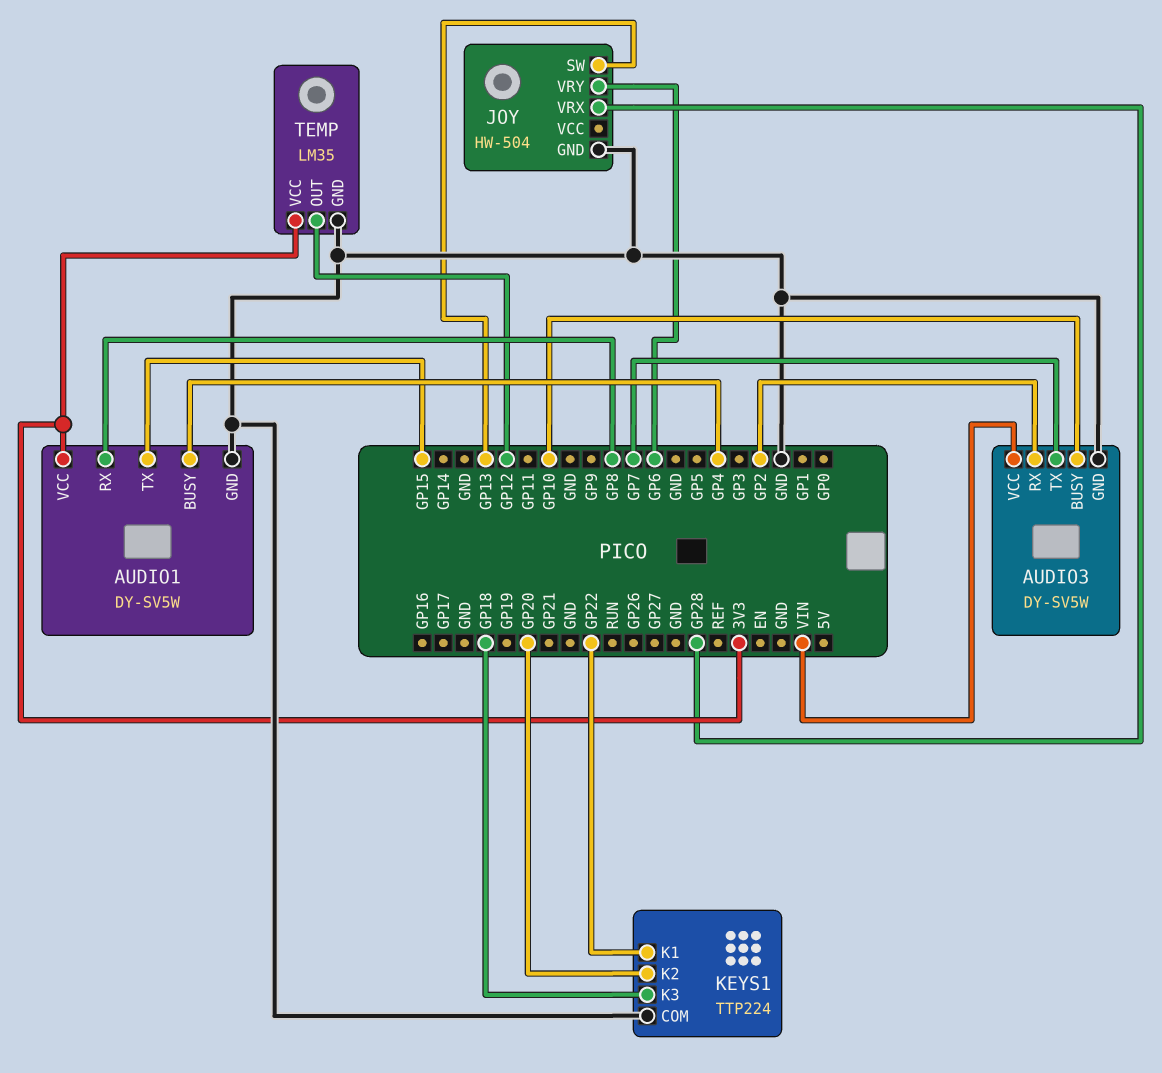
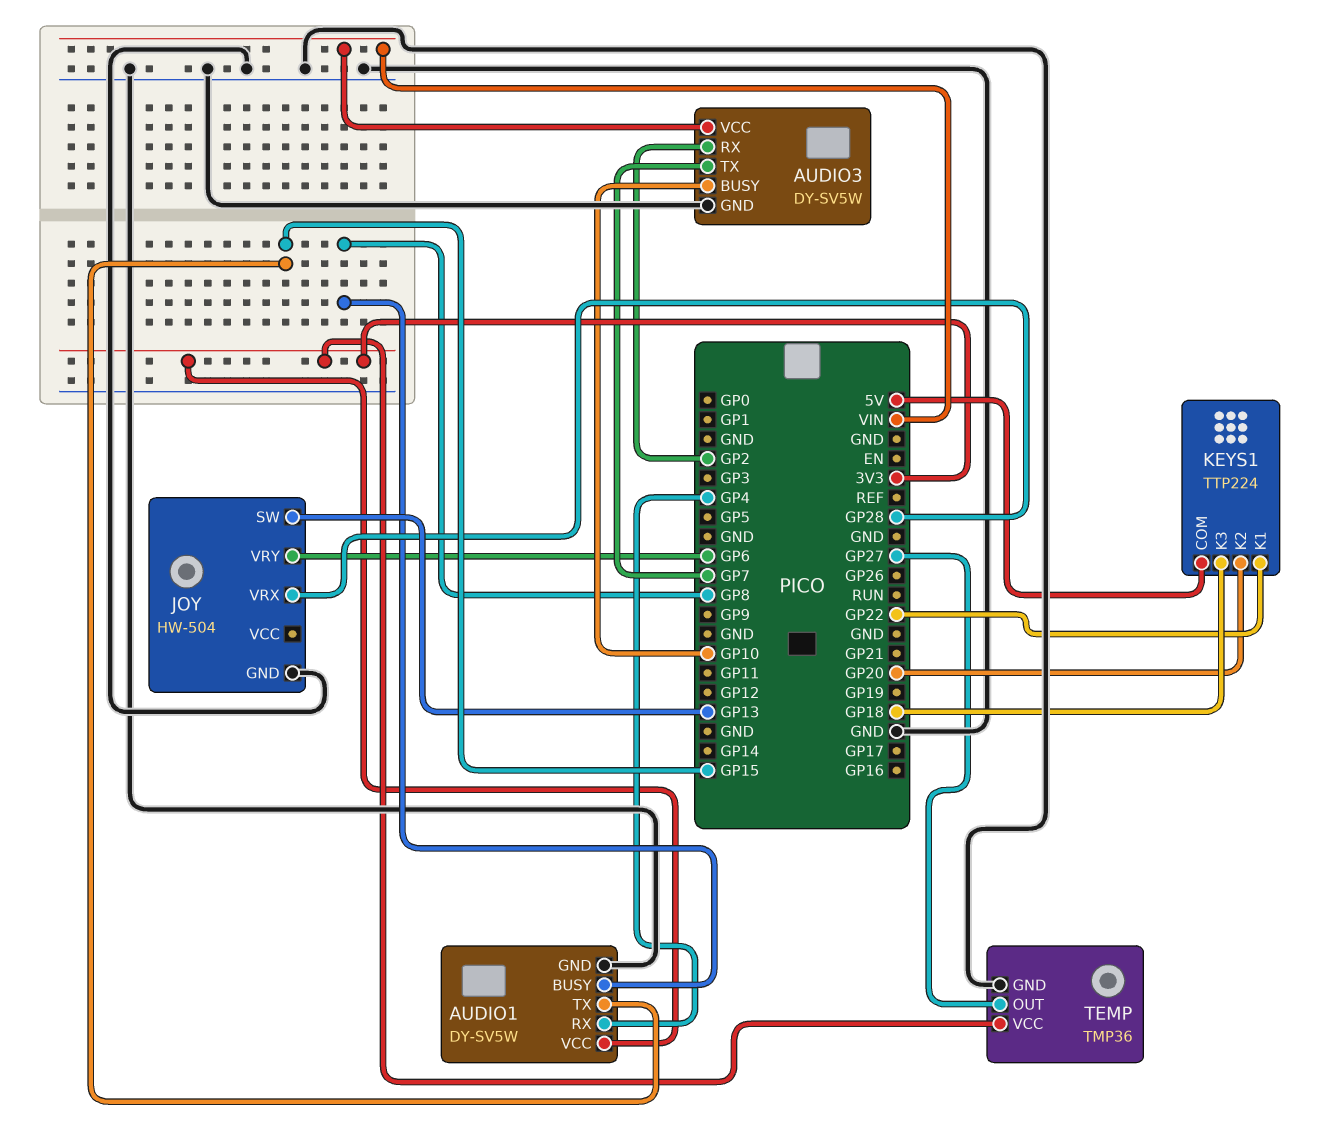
AUDIO1 pin BUSY: GP4 -> GP8
AUDIO1 pin RX: GP8 -> GP4
KEYS1 pin COM: GND -> 5V
TEMP: LM35 -> TMP36
TEMP pin OUT: GP12 -> GP27

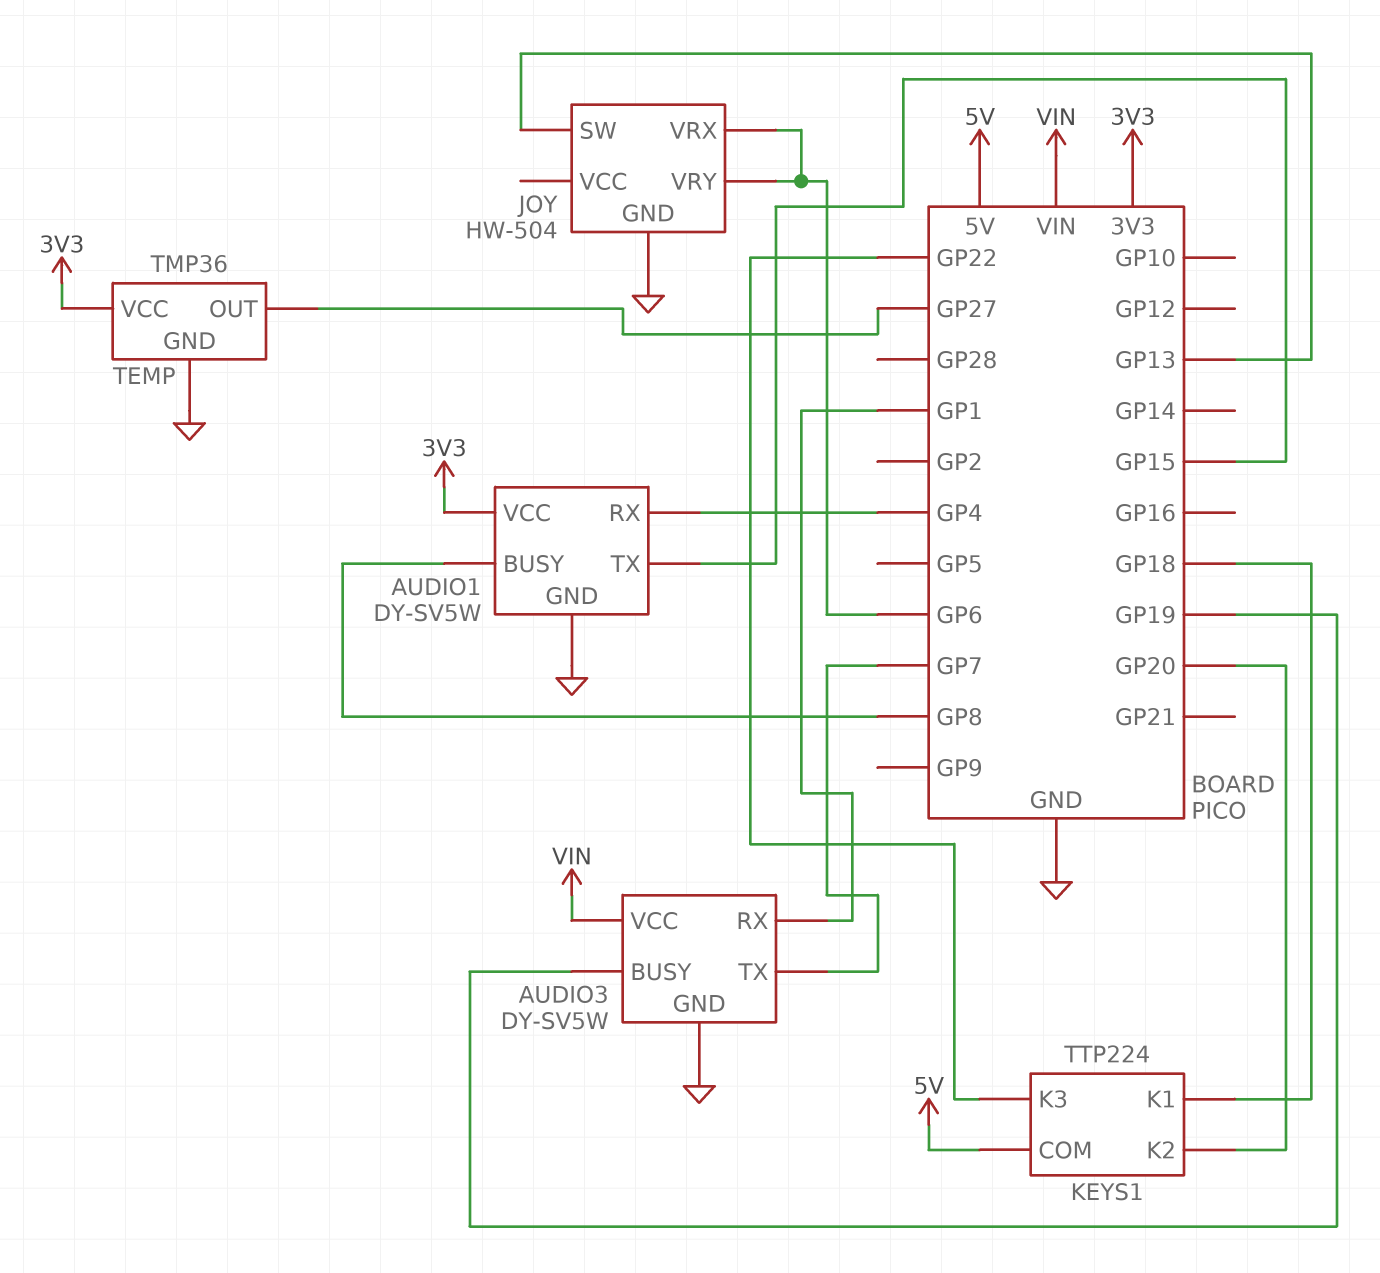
AUDIO3 pin BUSY: GP10 -> GP19
AUDIO3 pin RX: GP2 -> GP1
JOY pin VRX: GP28 -> GP6
KEYS1 pin K1: GP22 -> GP18
KEYS1 pin K3: GP18 -> GP22

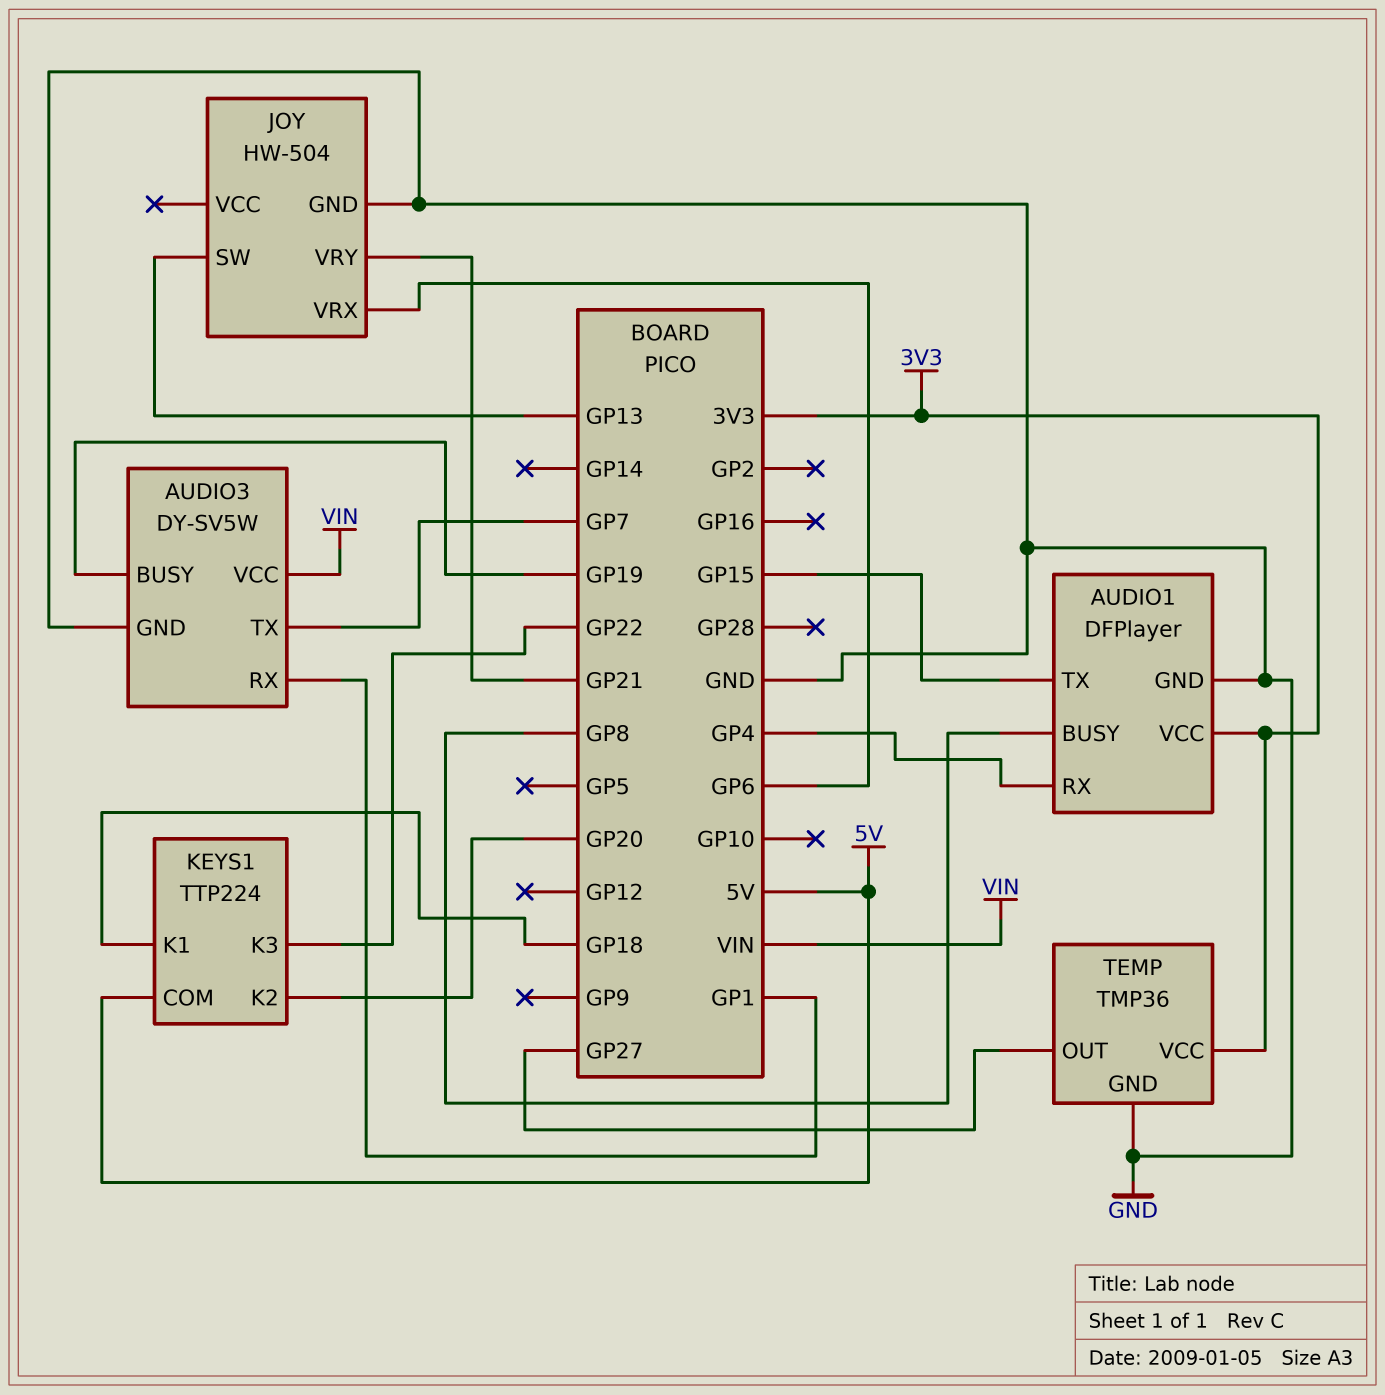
AUDIO1: DY-SV5W -> DFPlayer
JOY pin VRY: GP6 -> GP21

